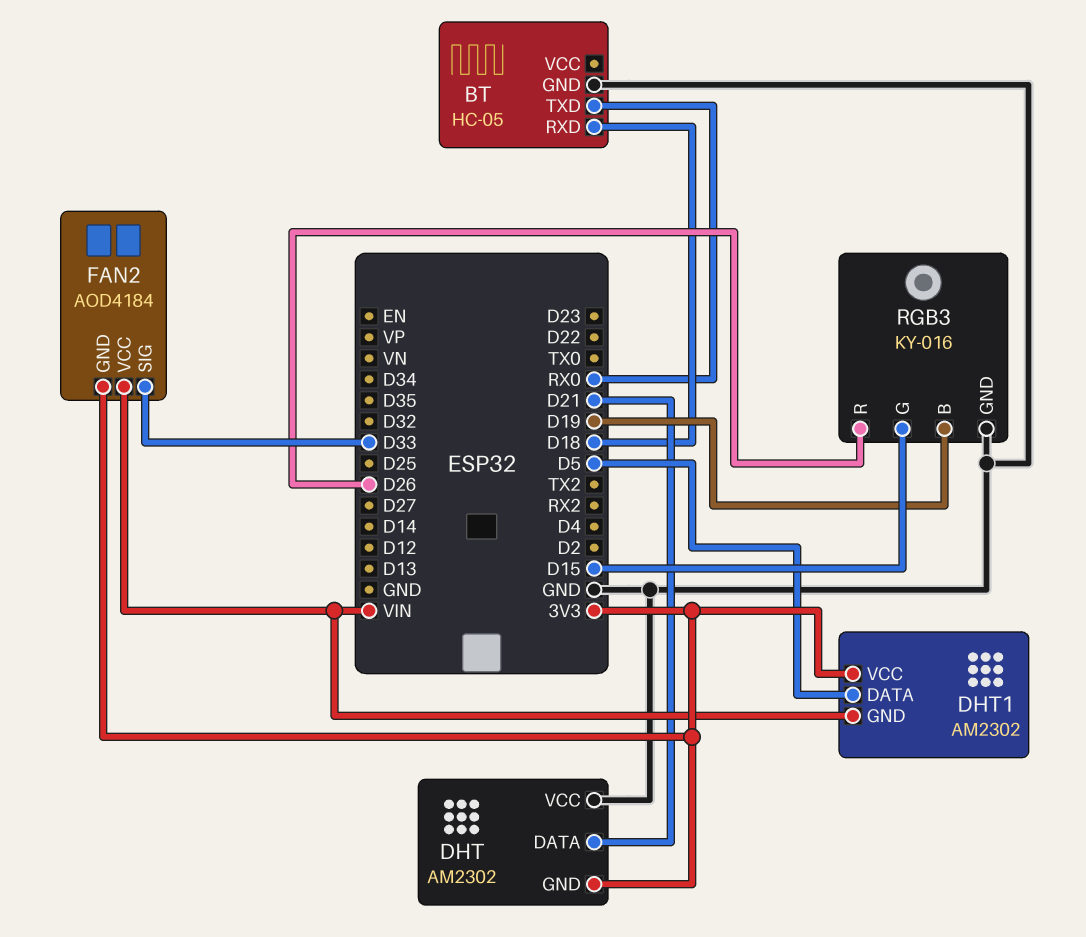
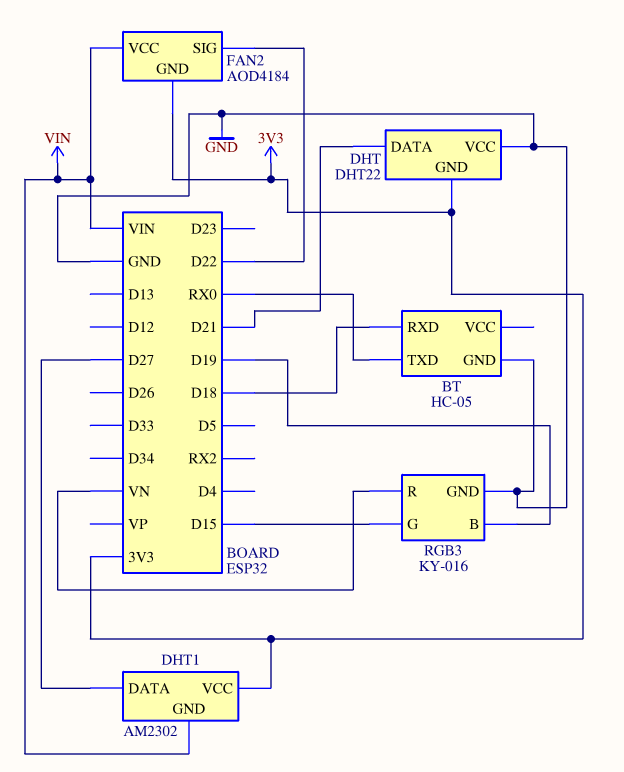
DHT: AM2302 -> DHT22
DHT1 pin DATA: D5 -> D27
FAN2 pin SIG: D33 -> D22
RGB3 pin R: D26 -> VN

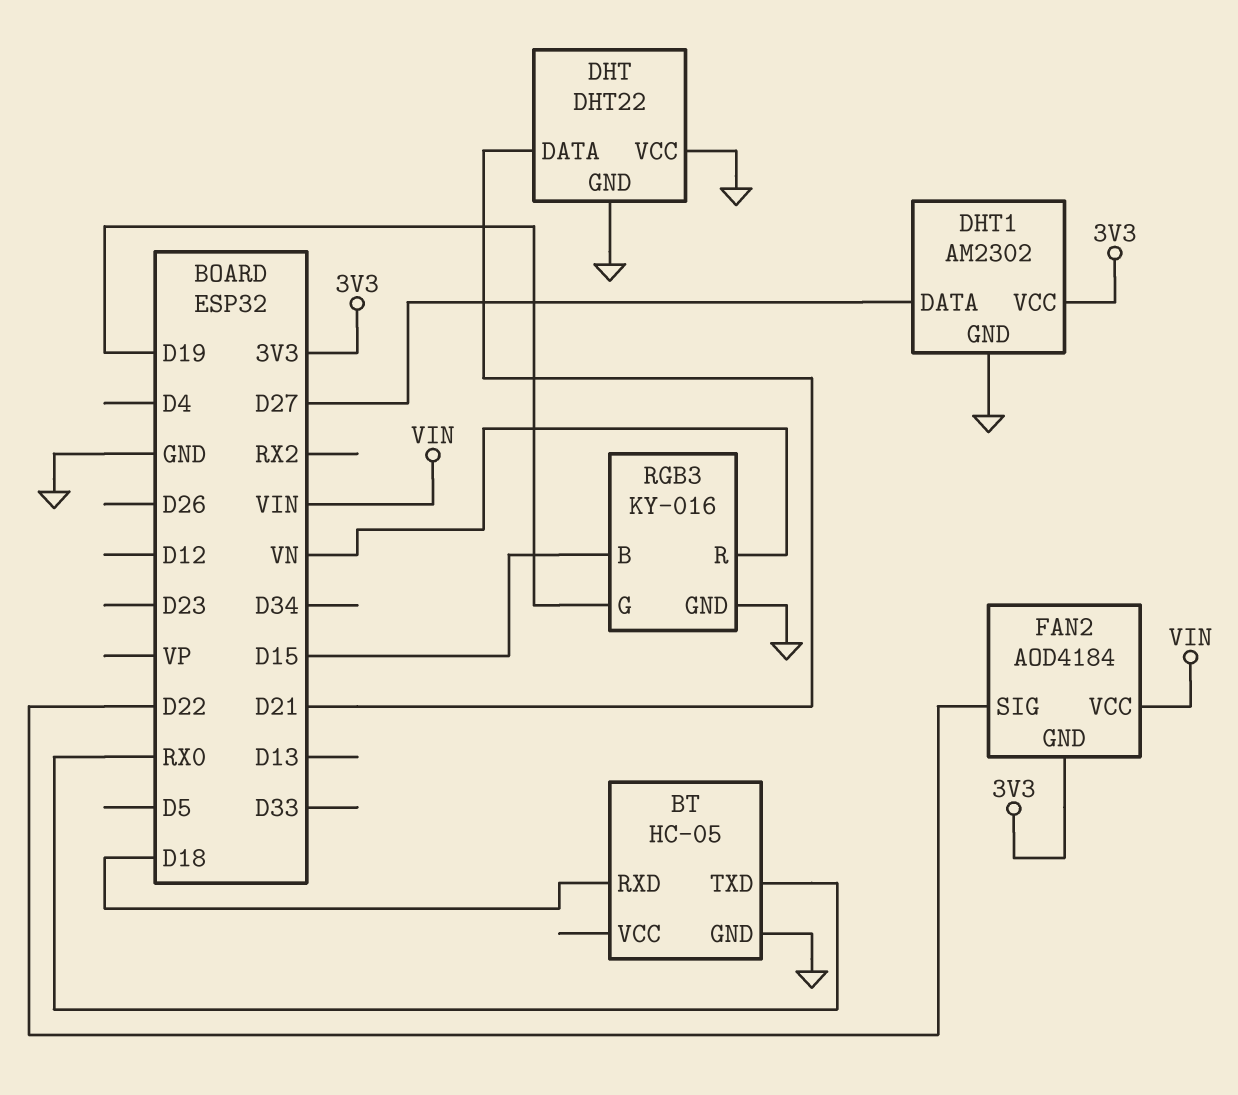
DHT pin GND: 3V3 -> GND
DHT1 pin GND: VIN -> GND
RGB3 pin B: D19 -> D15
RGB3 pin G: D15 -> D19

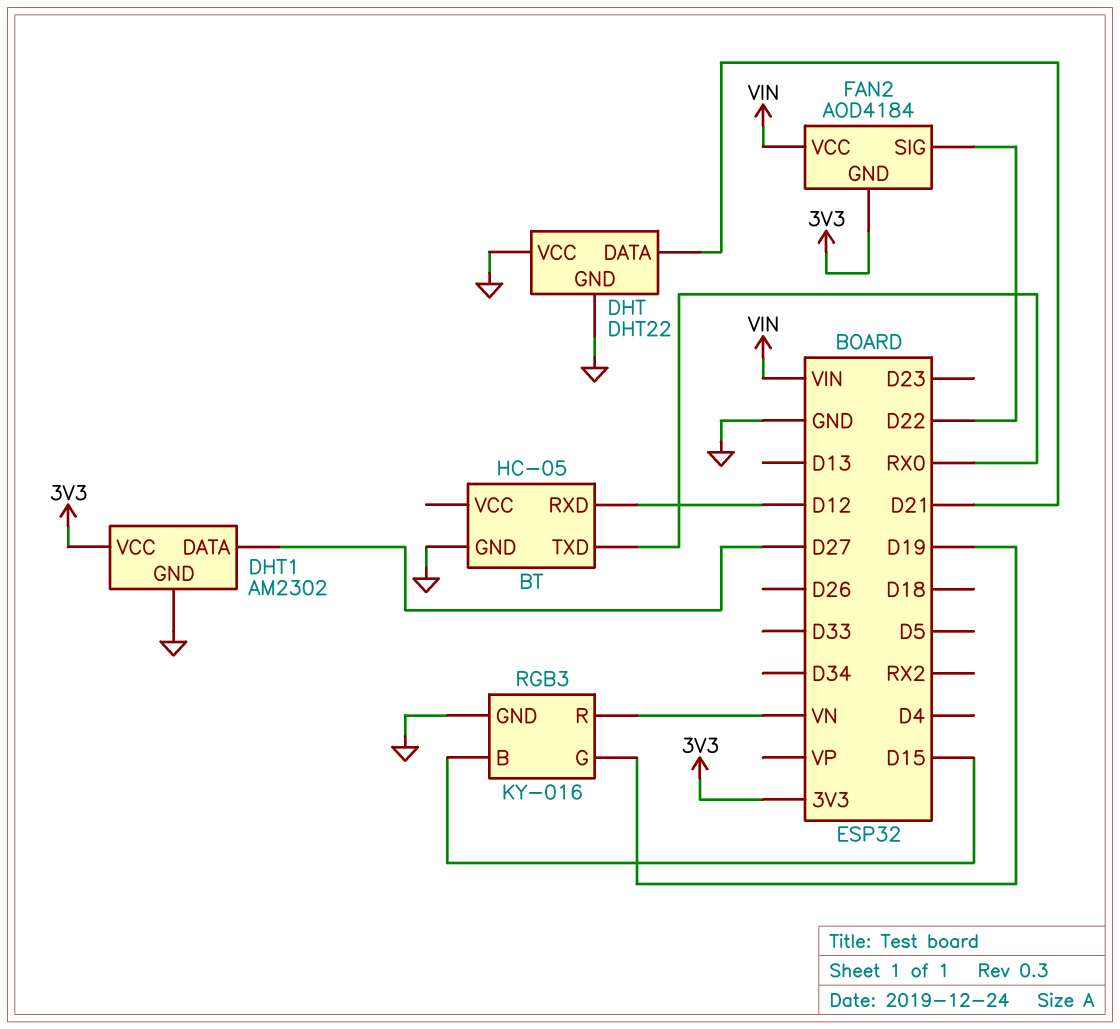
BT pin RXD: D18 -> D12

